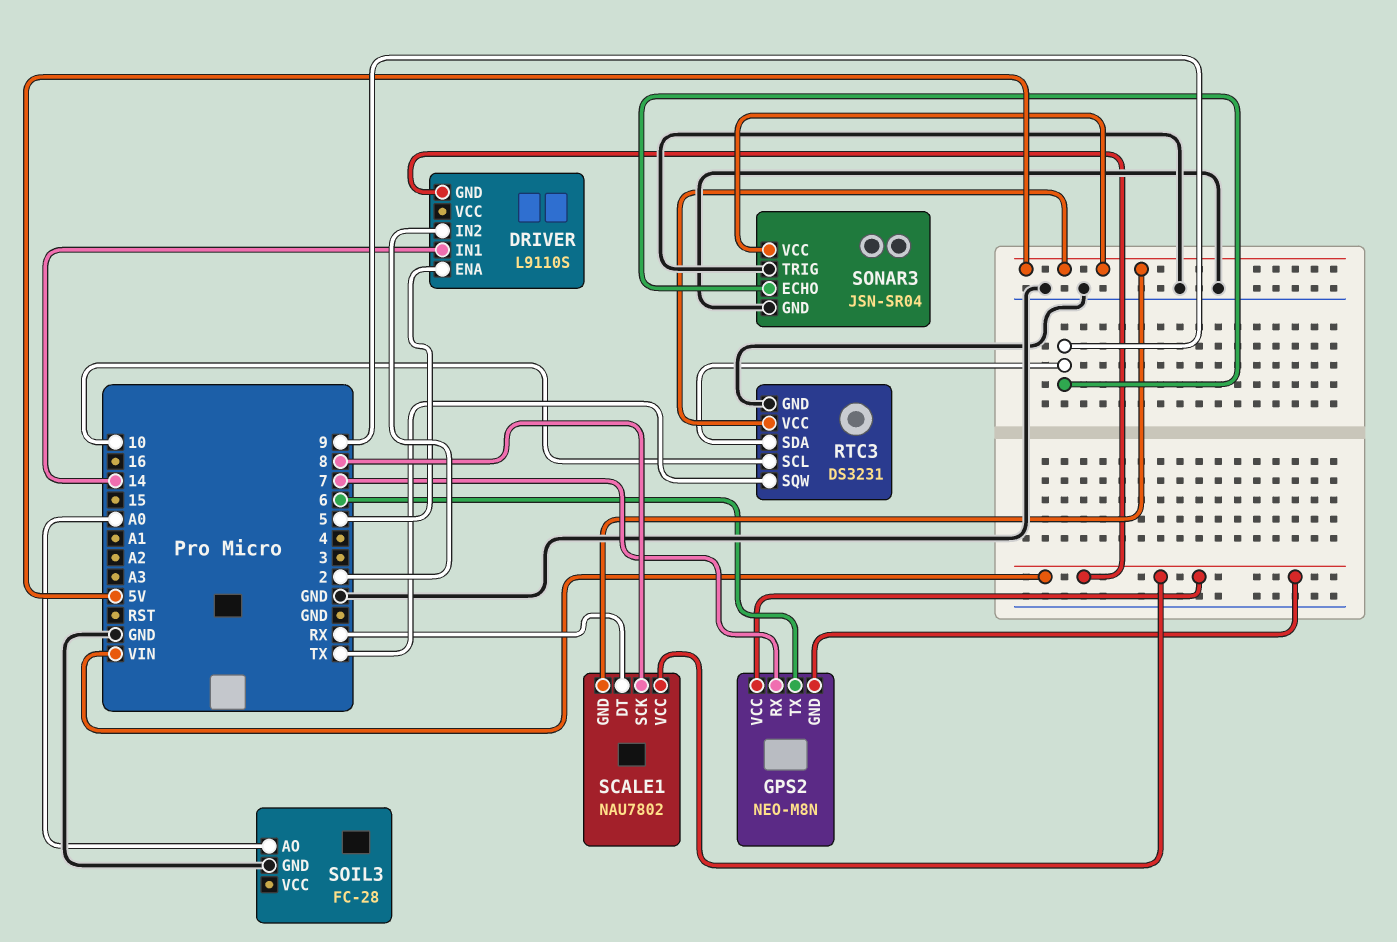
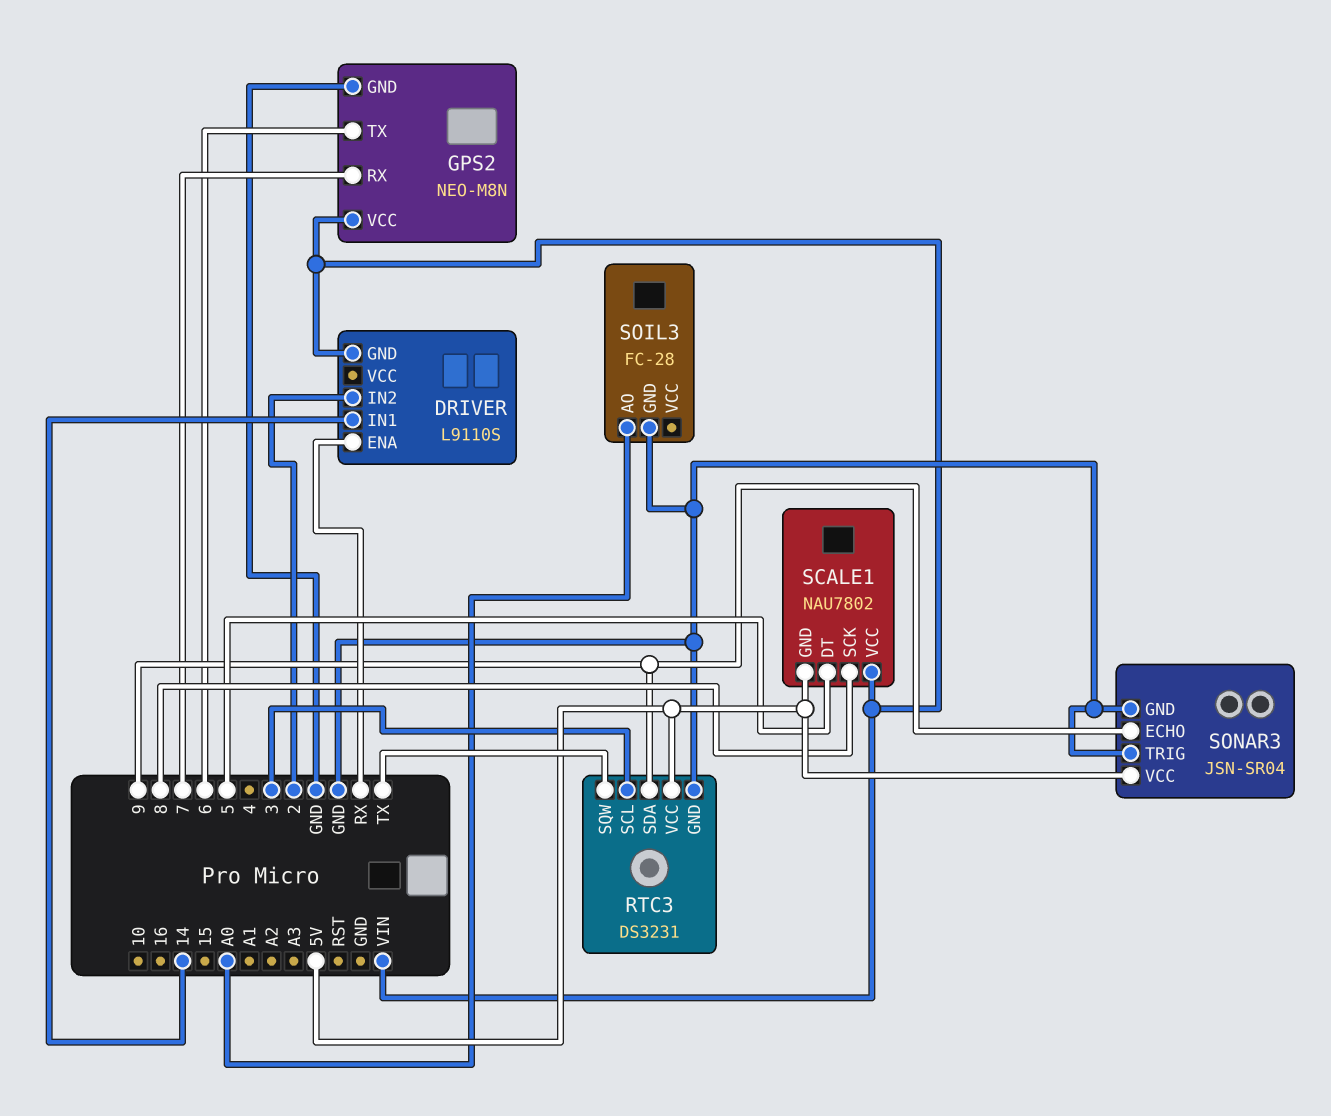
DRIVER pin ENA: 5 -> RX
GPS2 pin GND: VIN -> GND
RTC3 pin SCL: 10 -> 3
SCALE1 pin DT: RX -> 5

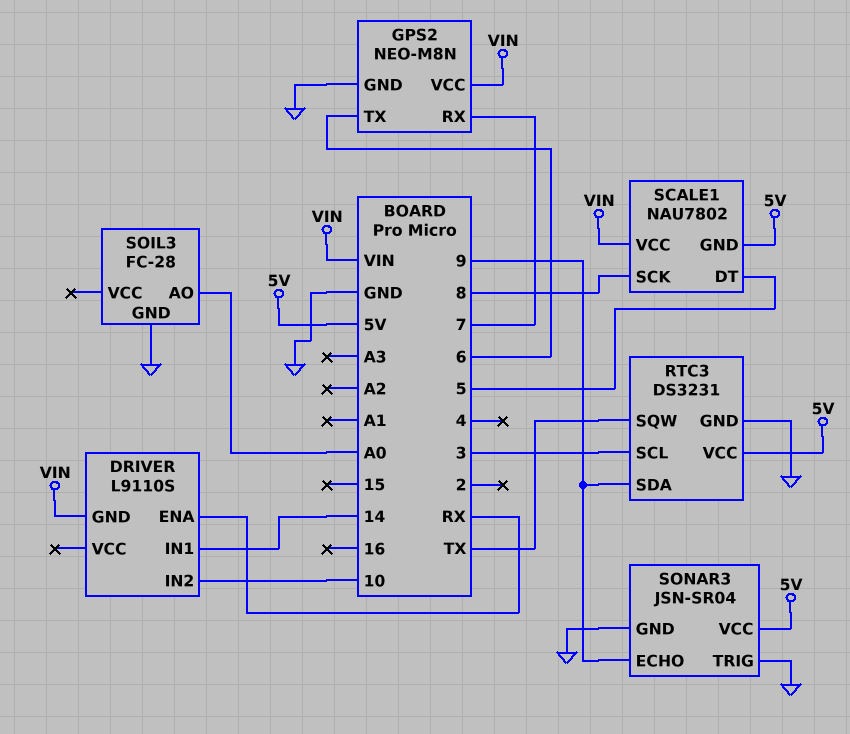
DRIVER pin IN2: 2 -> 10

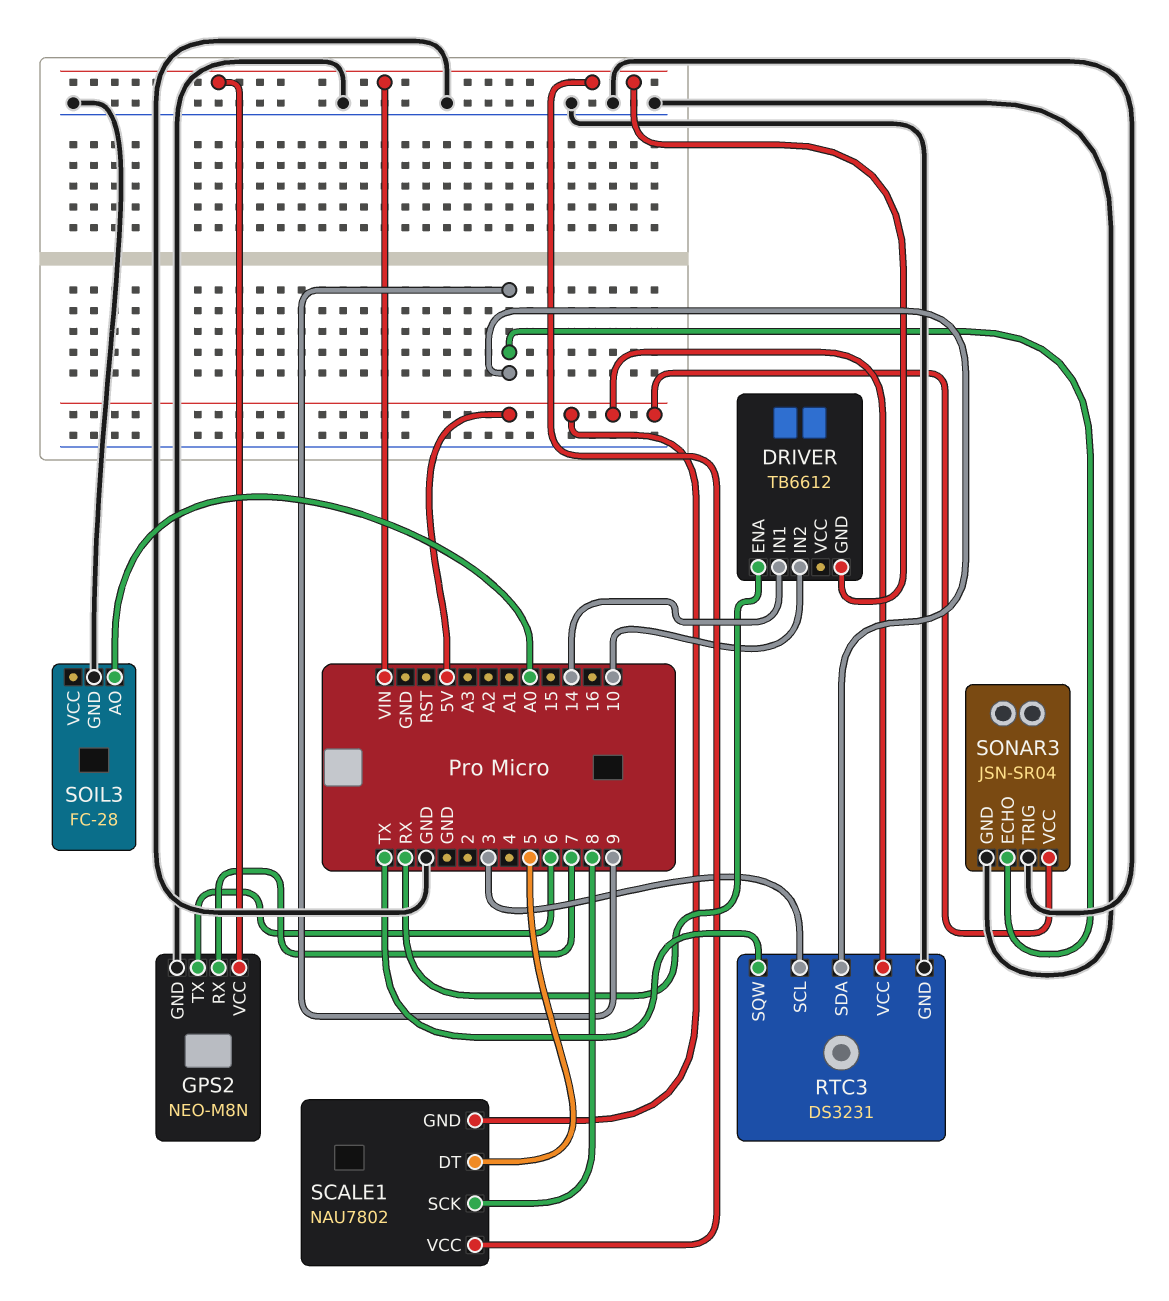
DRIVER: L9110S -> TB6612

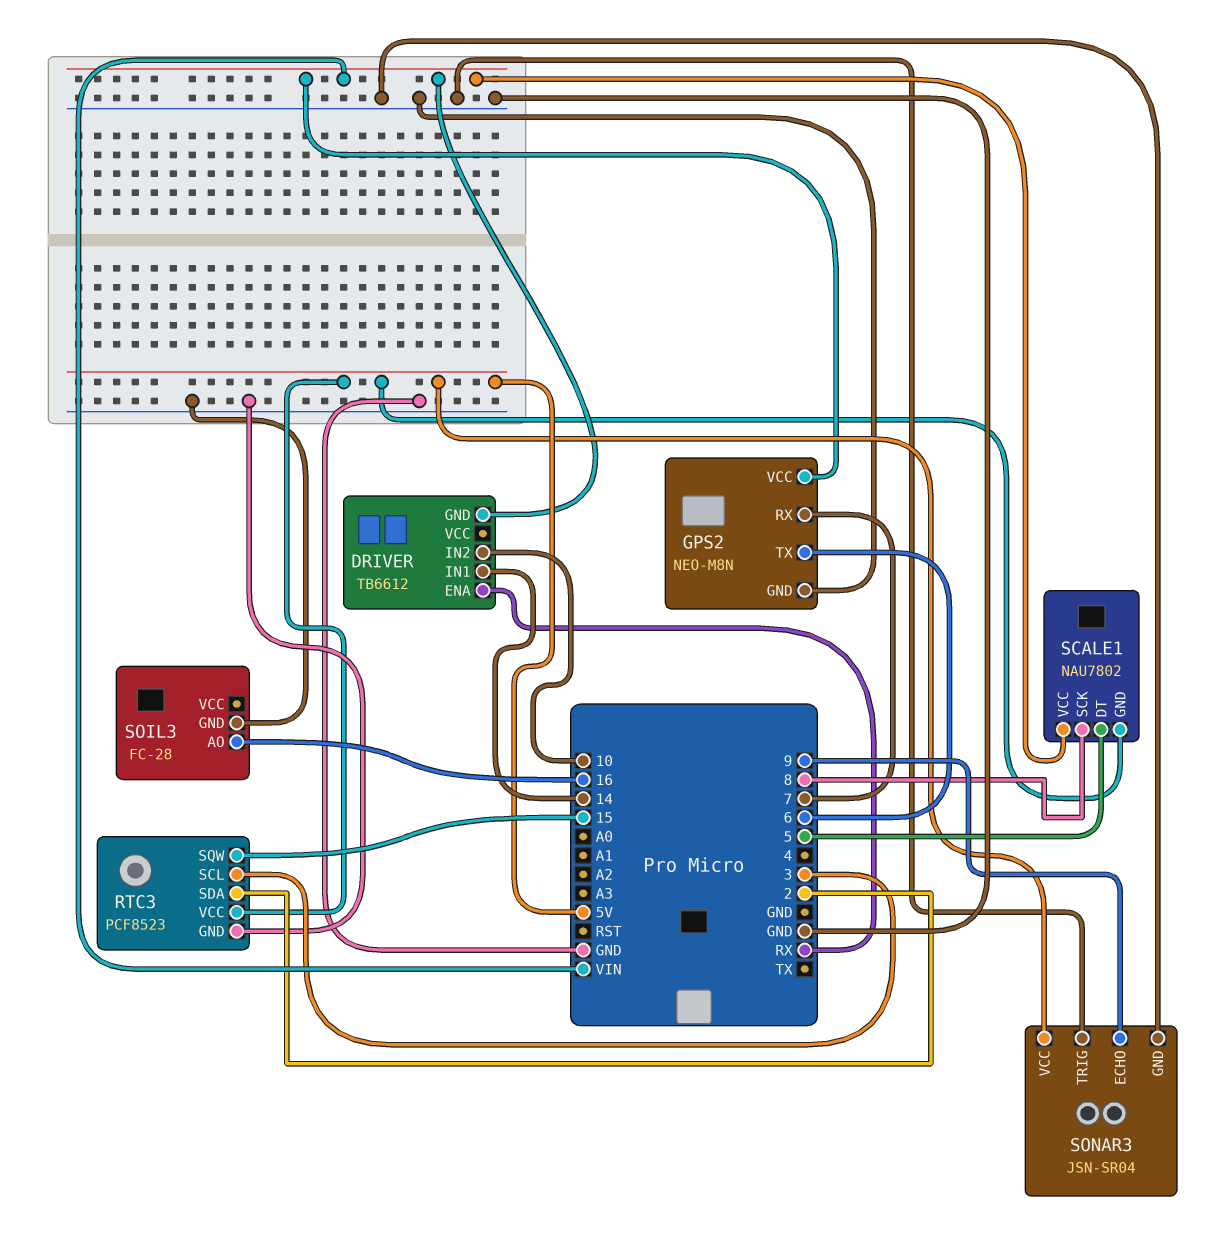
RTC3: DS3231 -> PCF8523
RTC3 pin SDA: 9 -> 2
RTC3 pin SQW: TX -> 15
SOIL3 pin AO: A0 -> 16

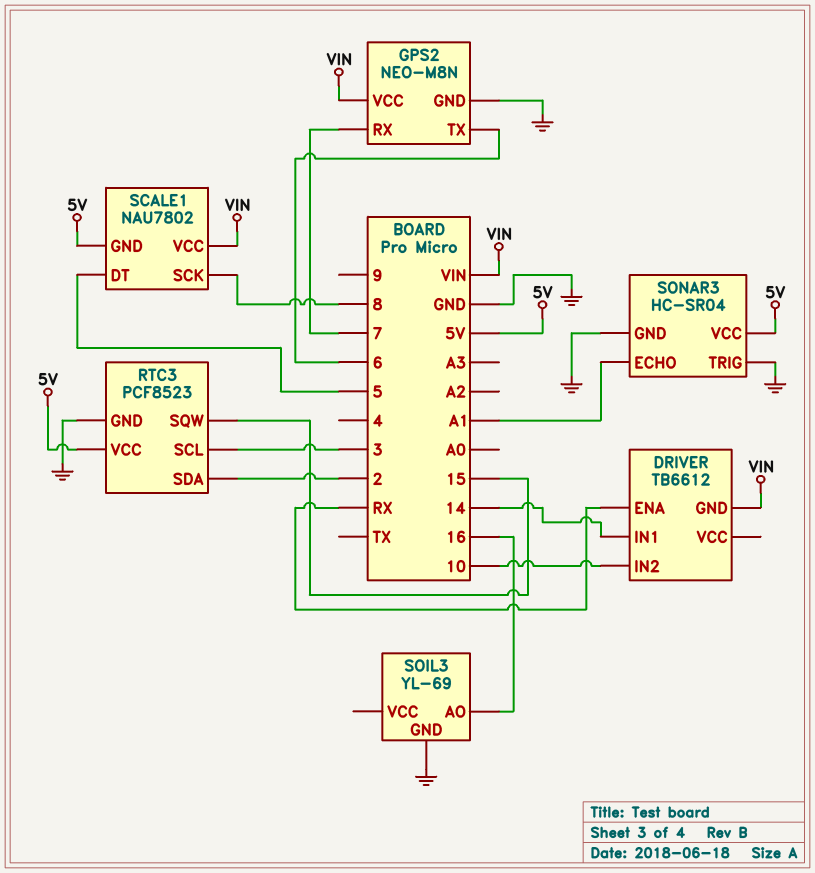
SOIL3: FC-28 -> YL-69
SONAR3: JSN-SR04 -> HC-SR04
SONAR3 pin ECHO: 9 -> A1

